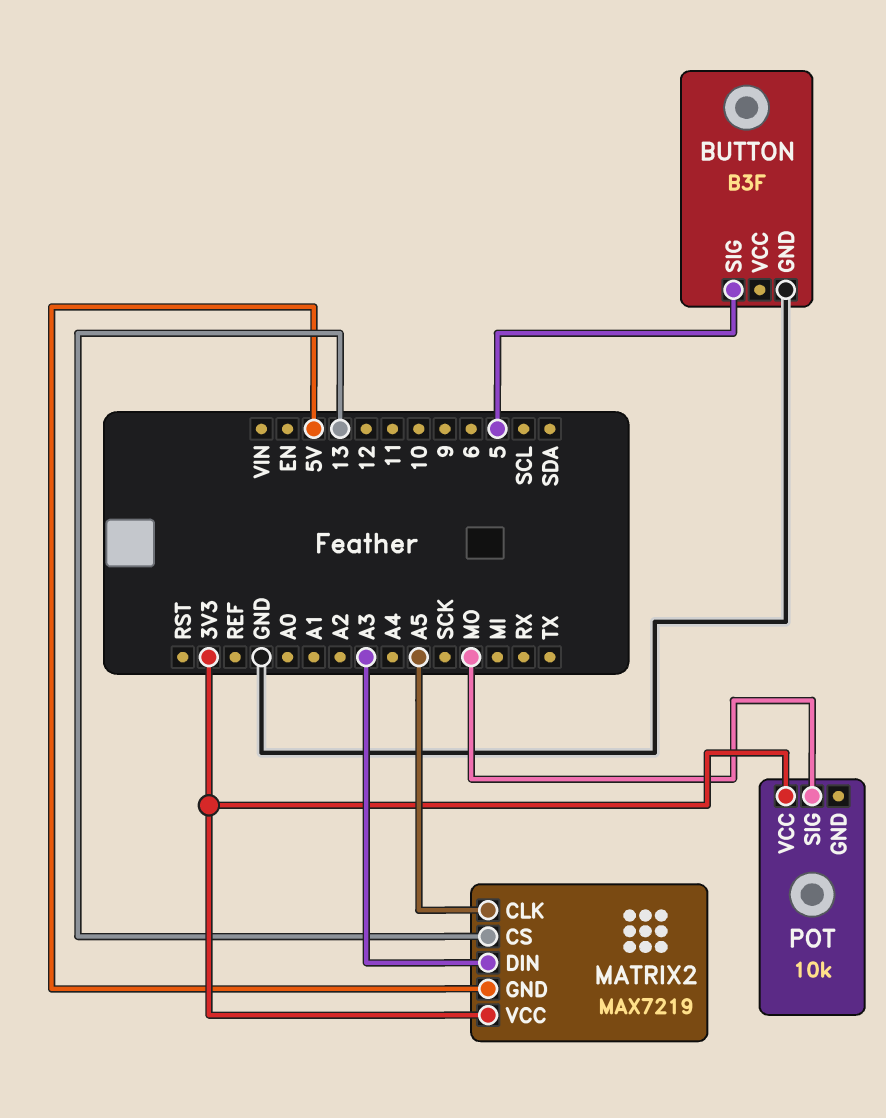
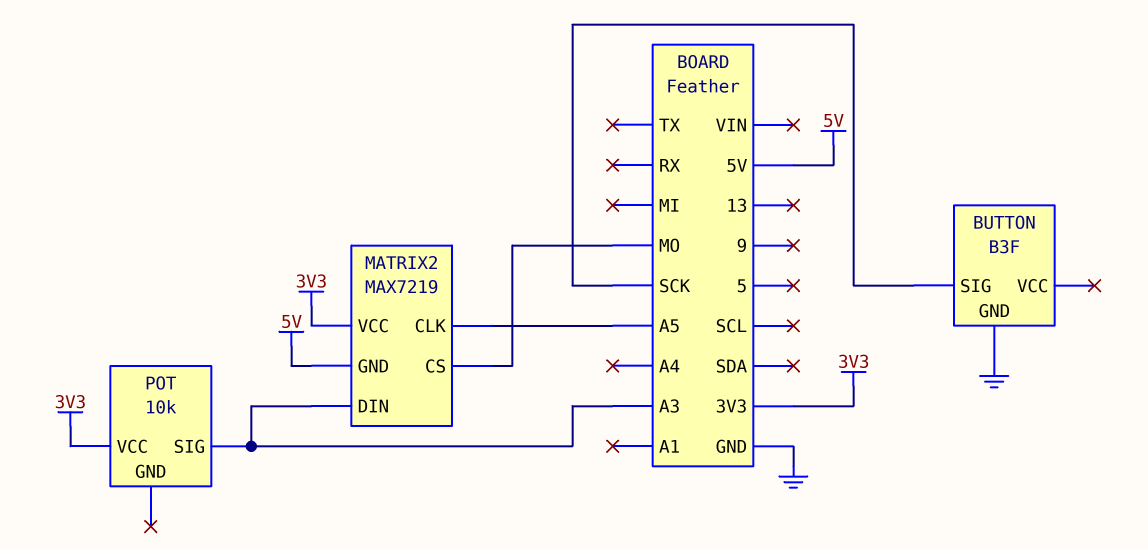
BUTTON pin SIG: 5 -> SCK
MATRIX2 pin CS: 13 -> MO
POT pin SIG: MO -> A3

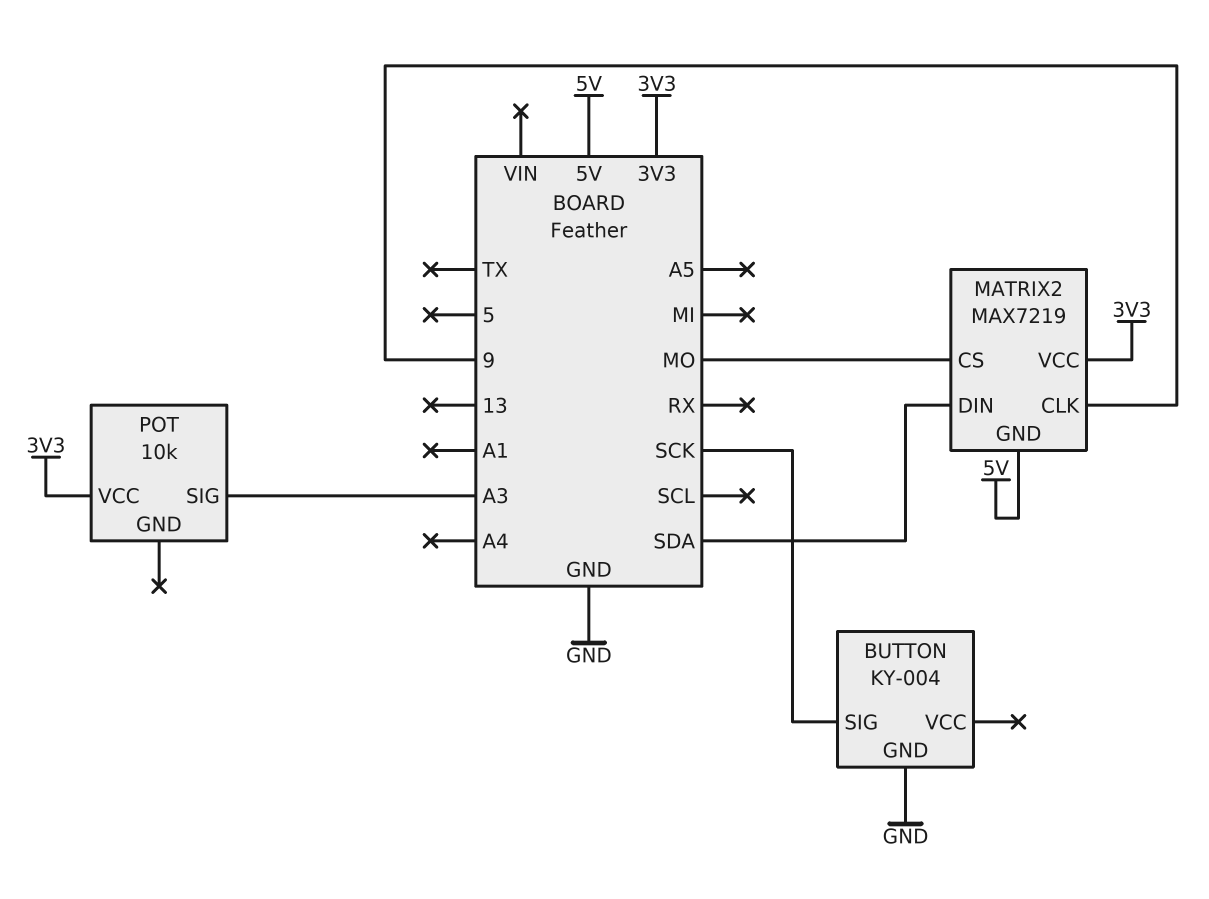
BUTTON: B3F -> KY-004
MATRIX2 pin CLK: A5 -> 9
MATRIX2 pin DIN: A3 -> SDA

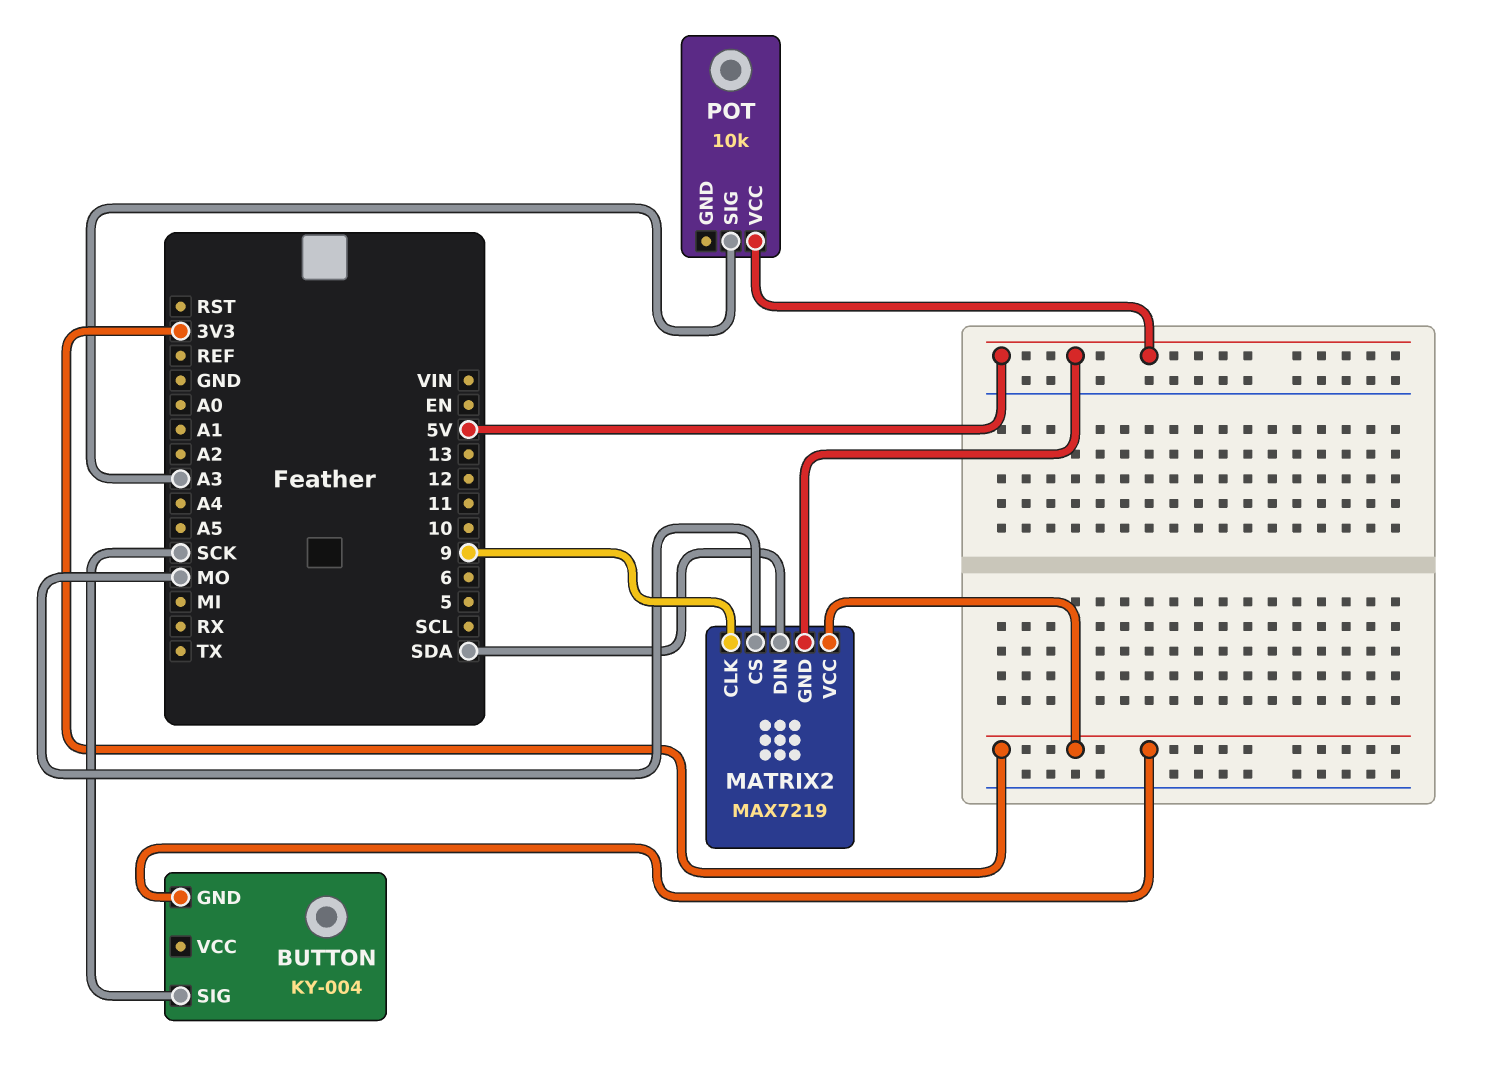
BUTTON pin GND: GND -> 3V3
POT pin VCC: 3V3 -> 5V

